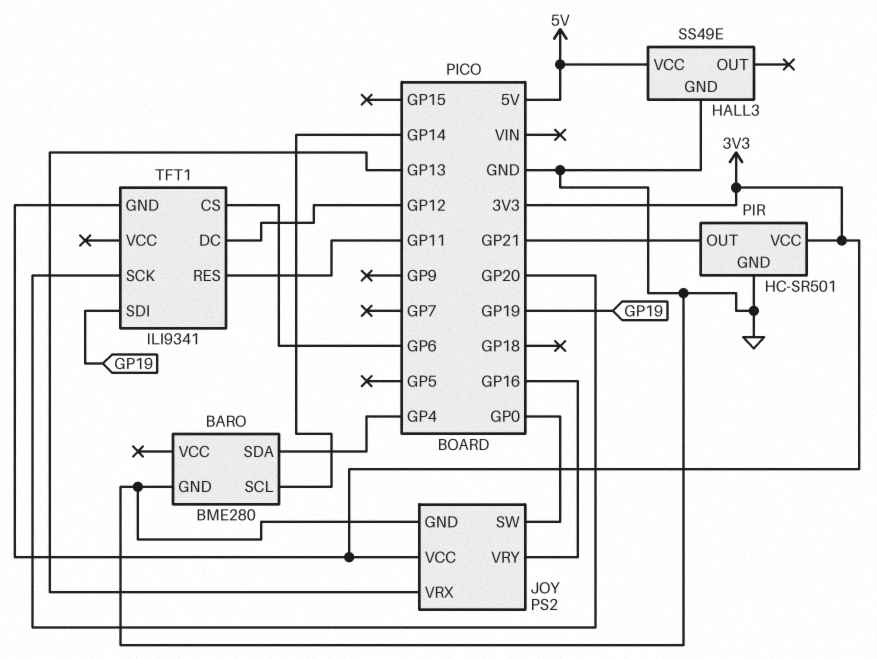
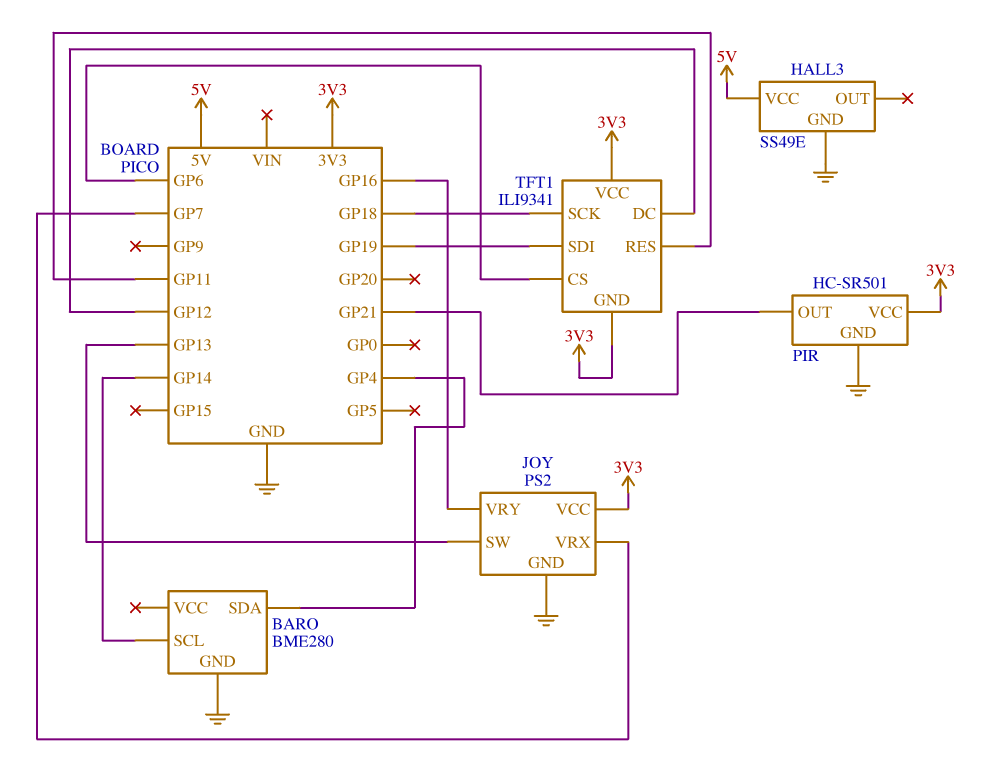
JOY pin SW: GP0 -> GP13
JOY pin VRX: GP13 -> GP7
TFT1 pin SCK: GP20 -> GP18
TFT1 pin VCC: none -> 3V3

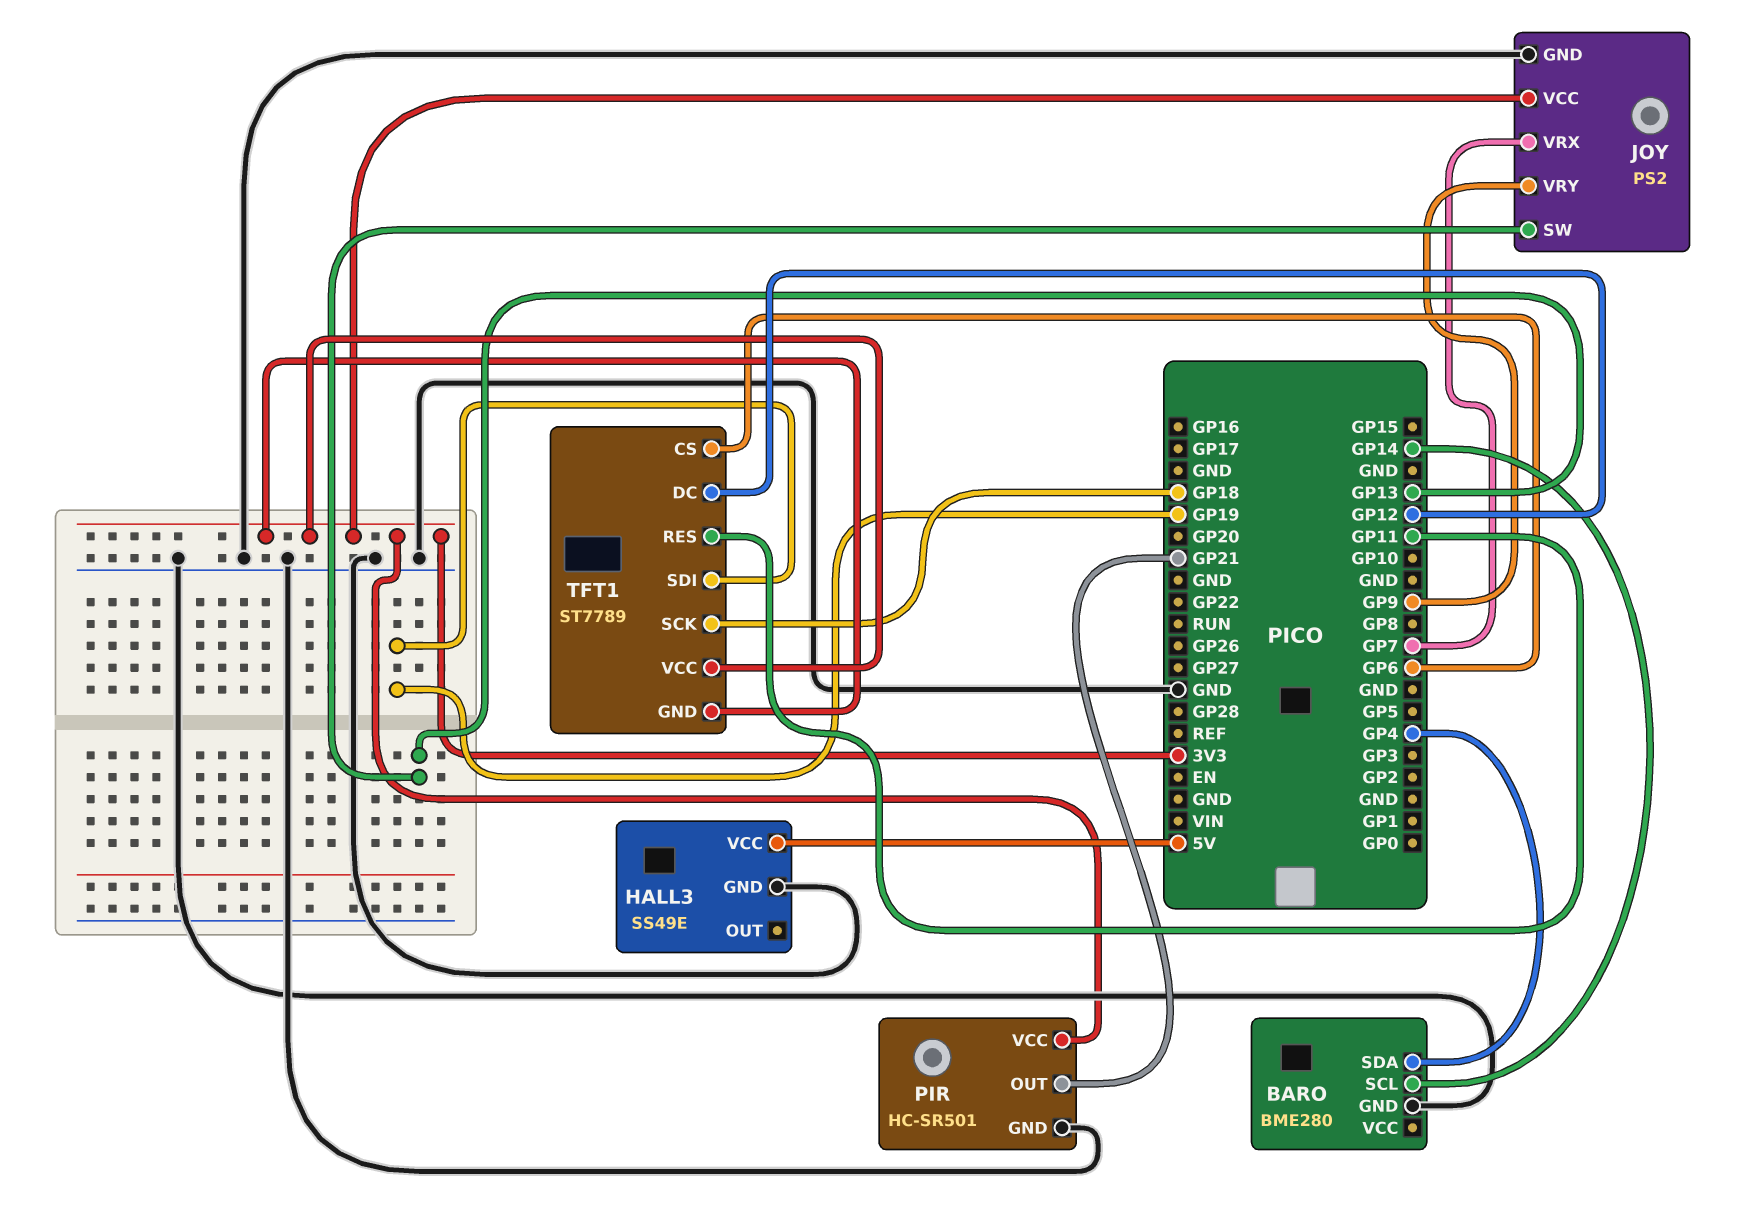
JOY pin VRY: GP16 -> GP9
TFT1: ILI9341 -> ST7789

